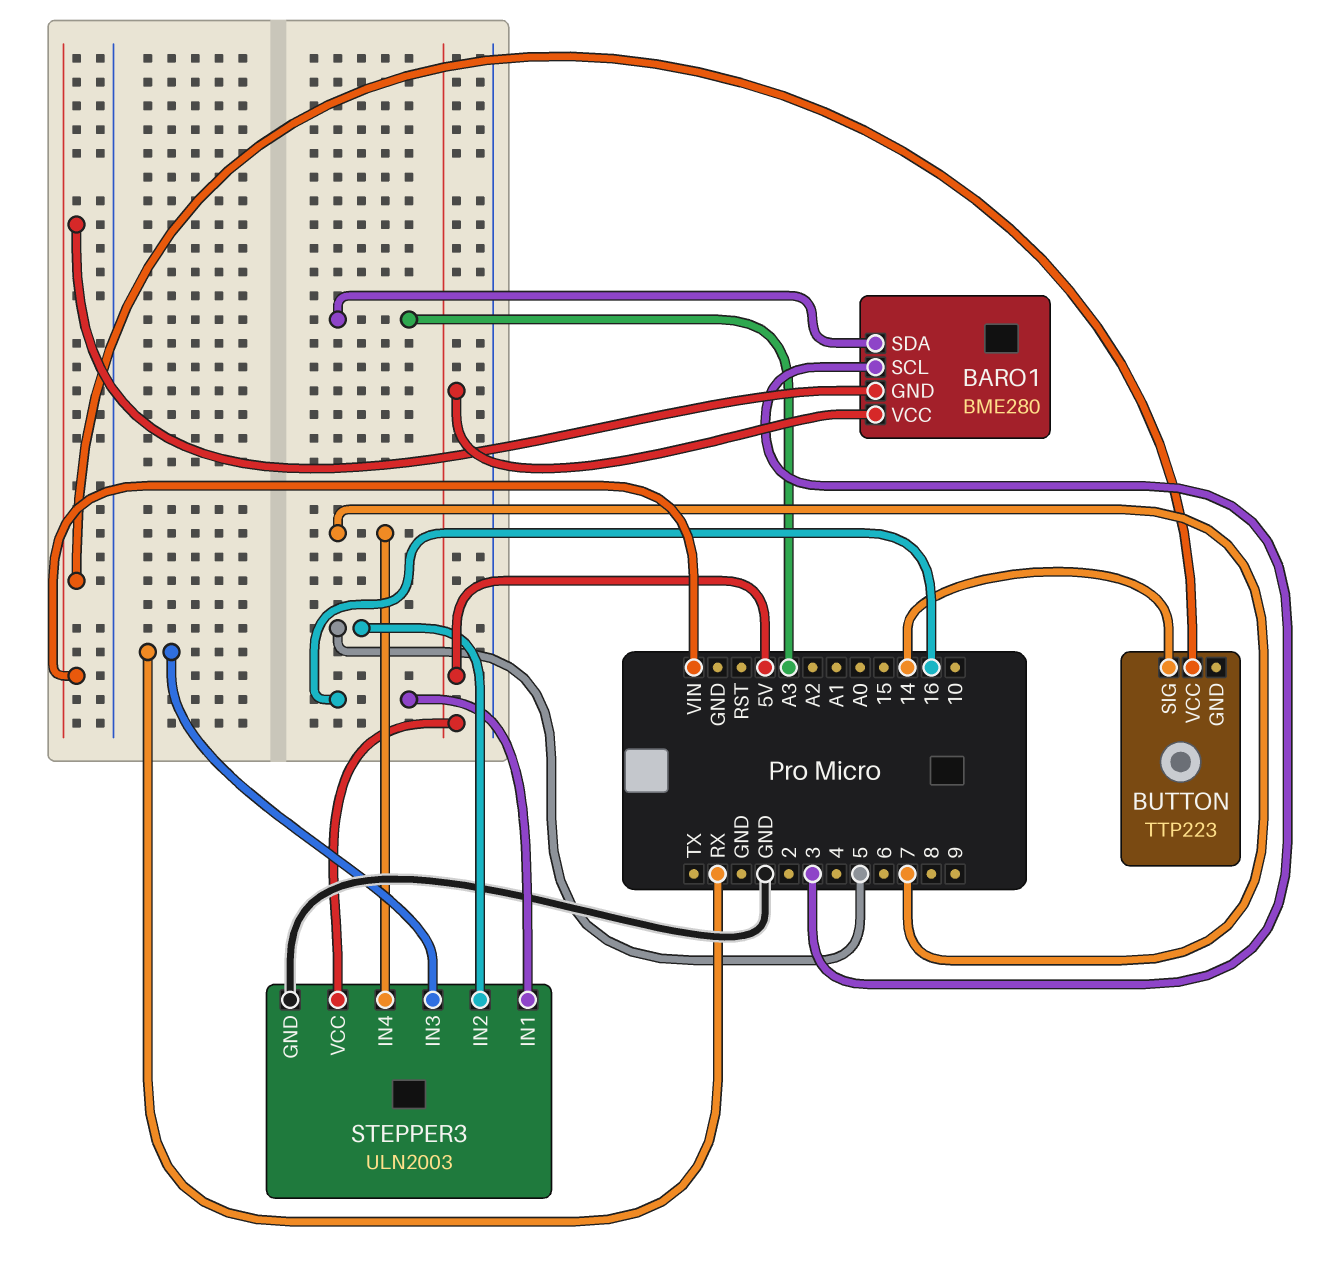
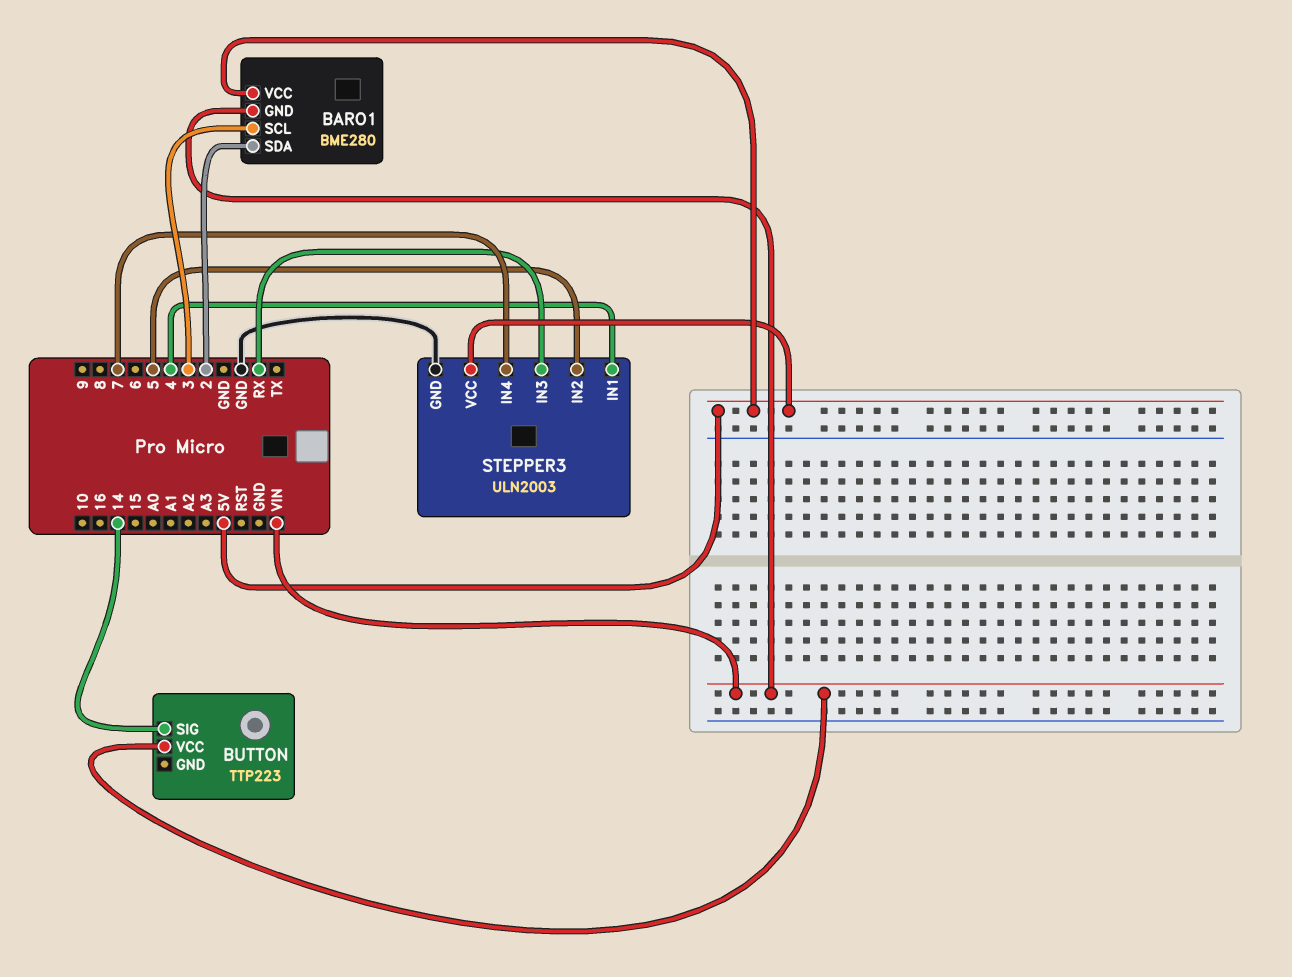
BARO1 pin SDA: A3 -> 2
STEPPER3 pin IN1: 16 -> 4

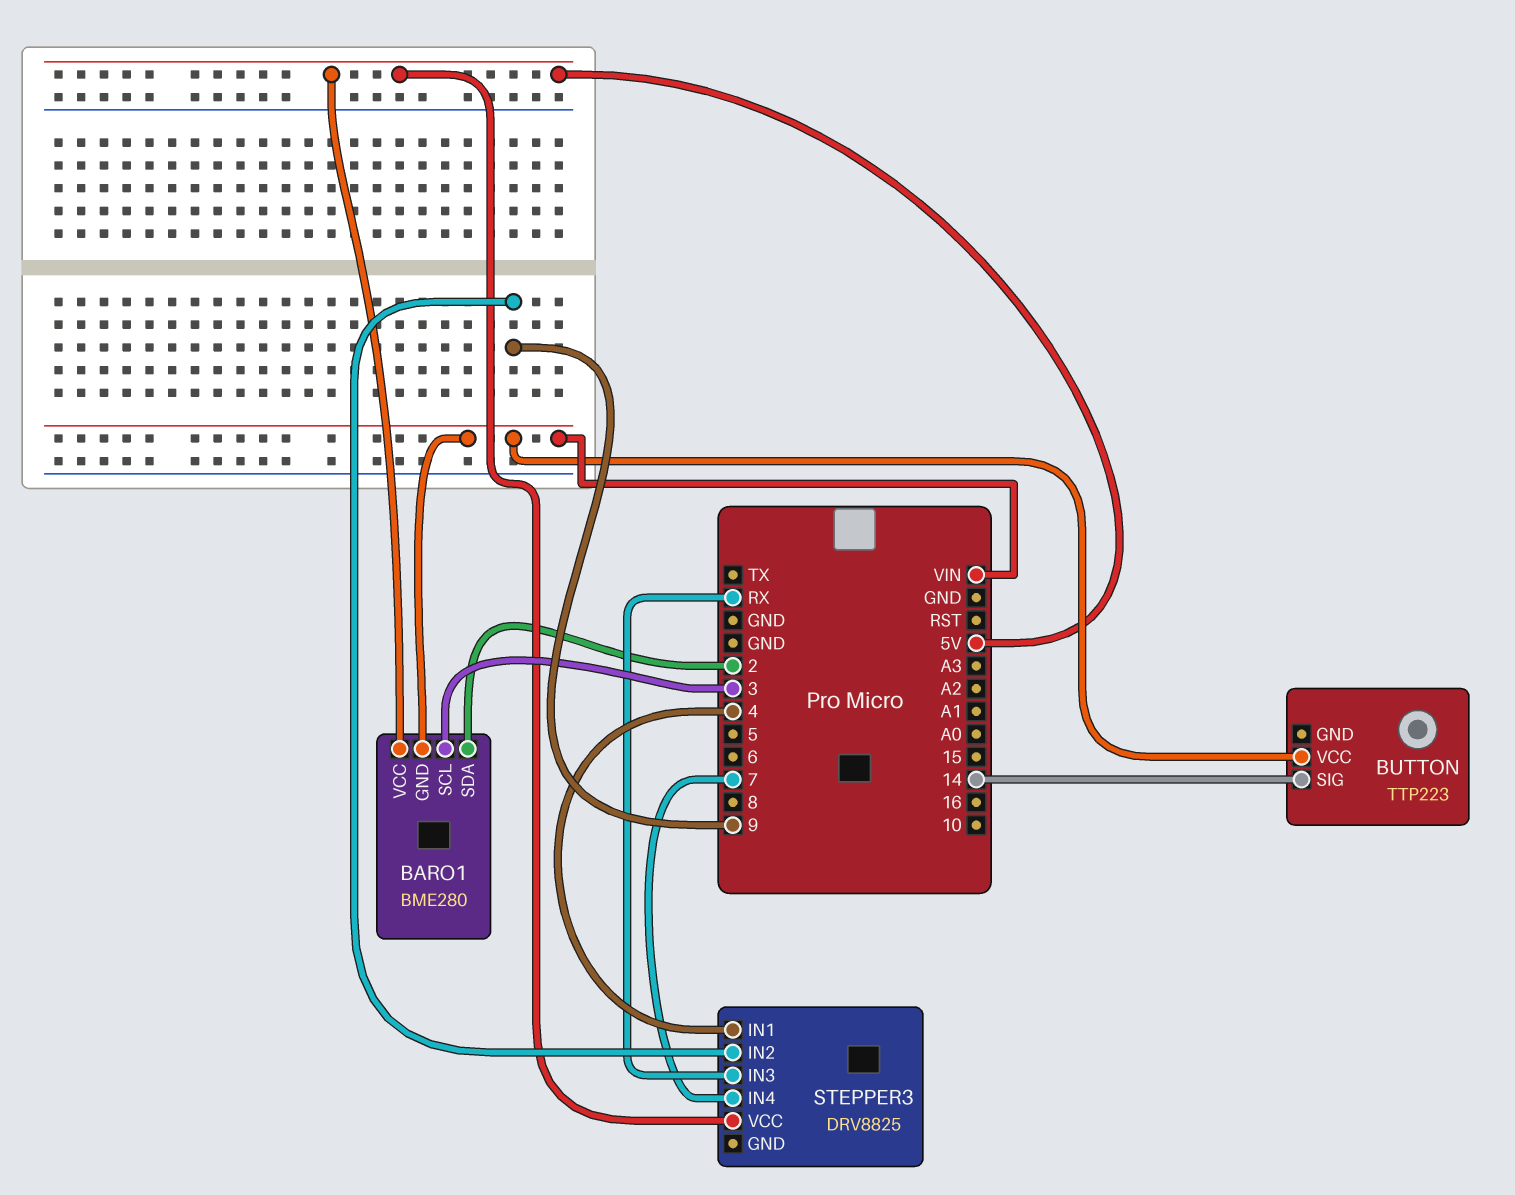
STEPPER3: ULN2003 -> DRV8825
STEPPER3 pin GND: GND -> none
STEPPER3 pin IN2: 5 -> 9

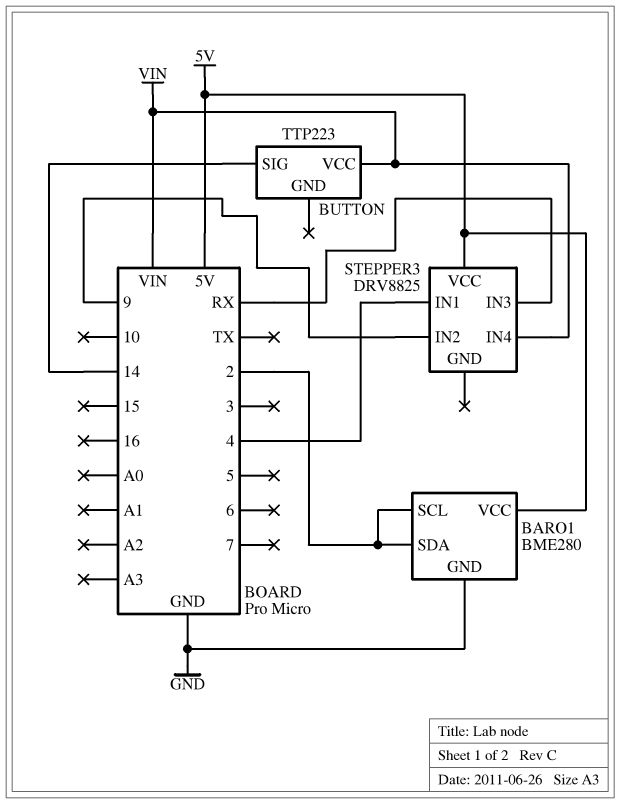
BARO1 pin GND: VIN -> GND
BARO1 pin SCL: 3 -> 2
STEPPER3 pin IN4: 7 -> VIN

